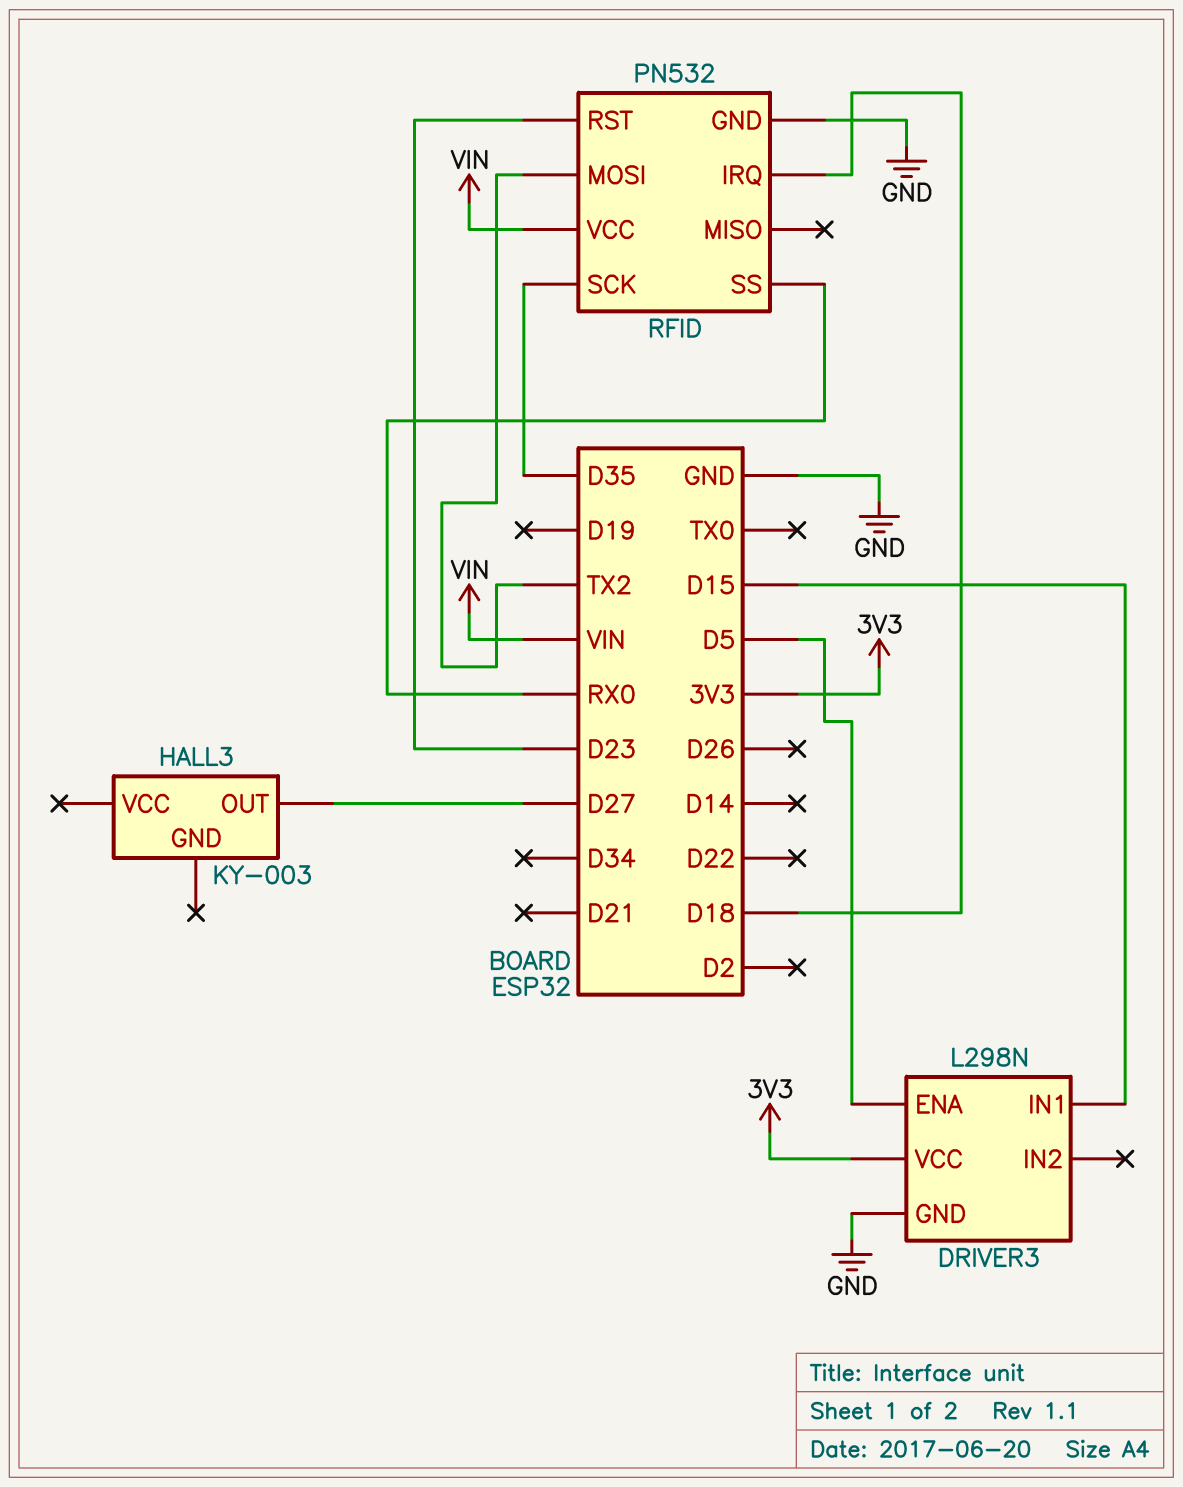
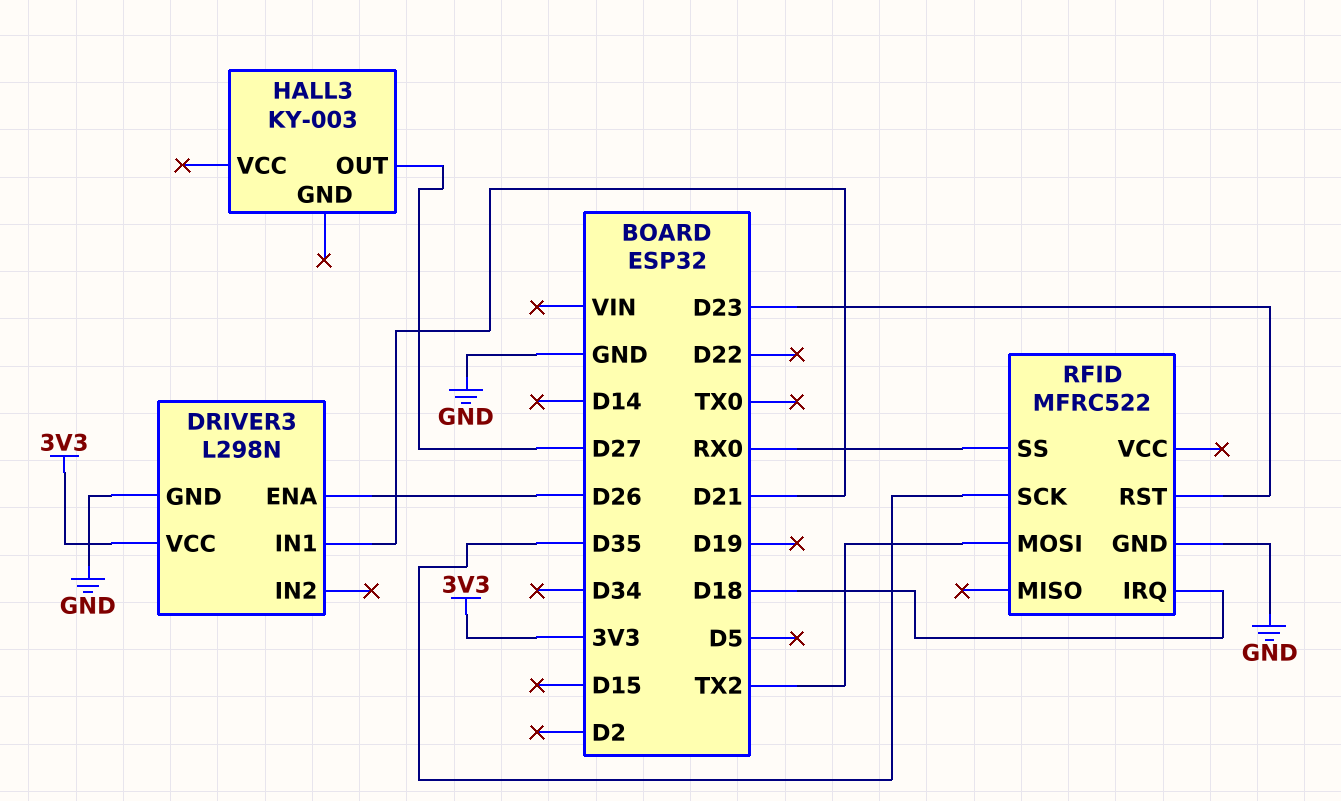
DRIVER3 pin ENA: D5 -> D26
DRIVER3 pin IN1: D15 -> D21
RFID: PN532 -> MFRC522
RFID pin VCC: VIN -> none

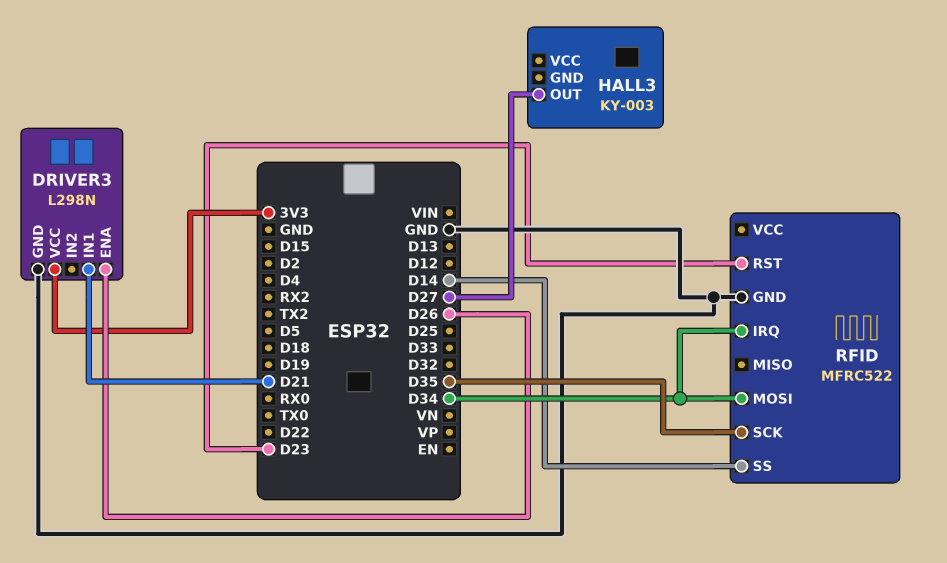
RFID pin IRQ: D18 -> D34
RFID pin MOSI: TX2 -> D34
RFID pin SS: RX0 -> D14

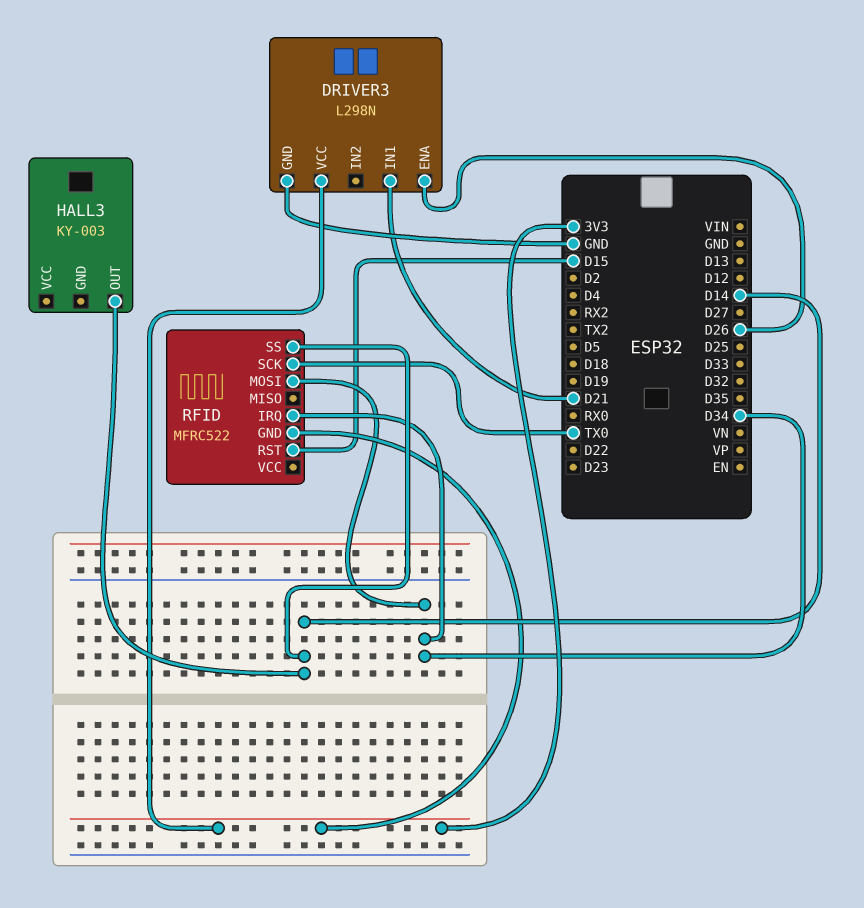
HALL3 pin OUT: D27 -> D14
RFID pin GND: GND -> 3V3
RFID pin RST: D23 -> D15
RFID pin SCK: D35 -> TX0

